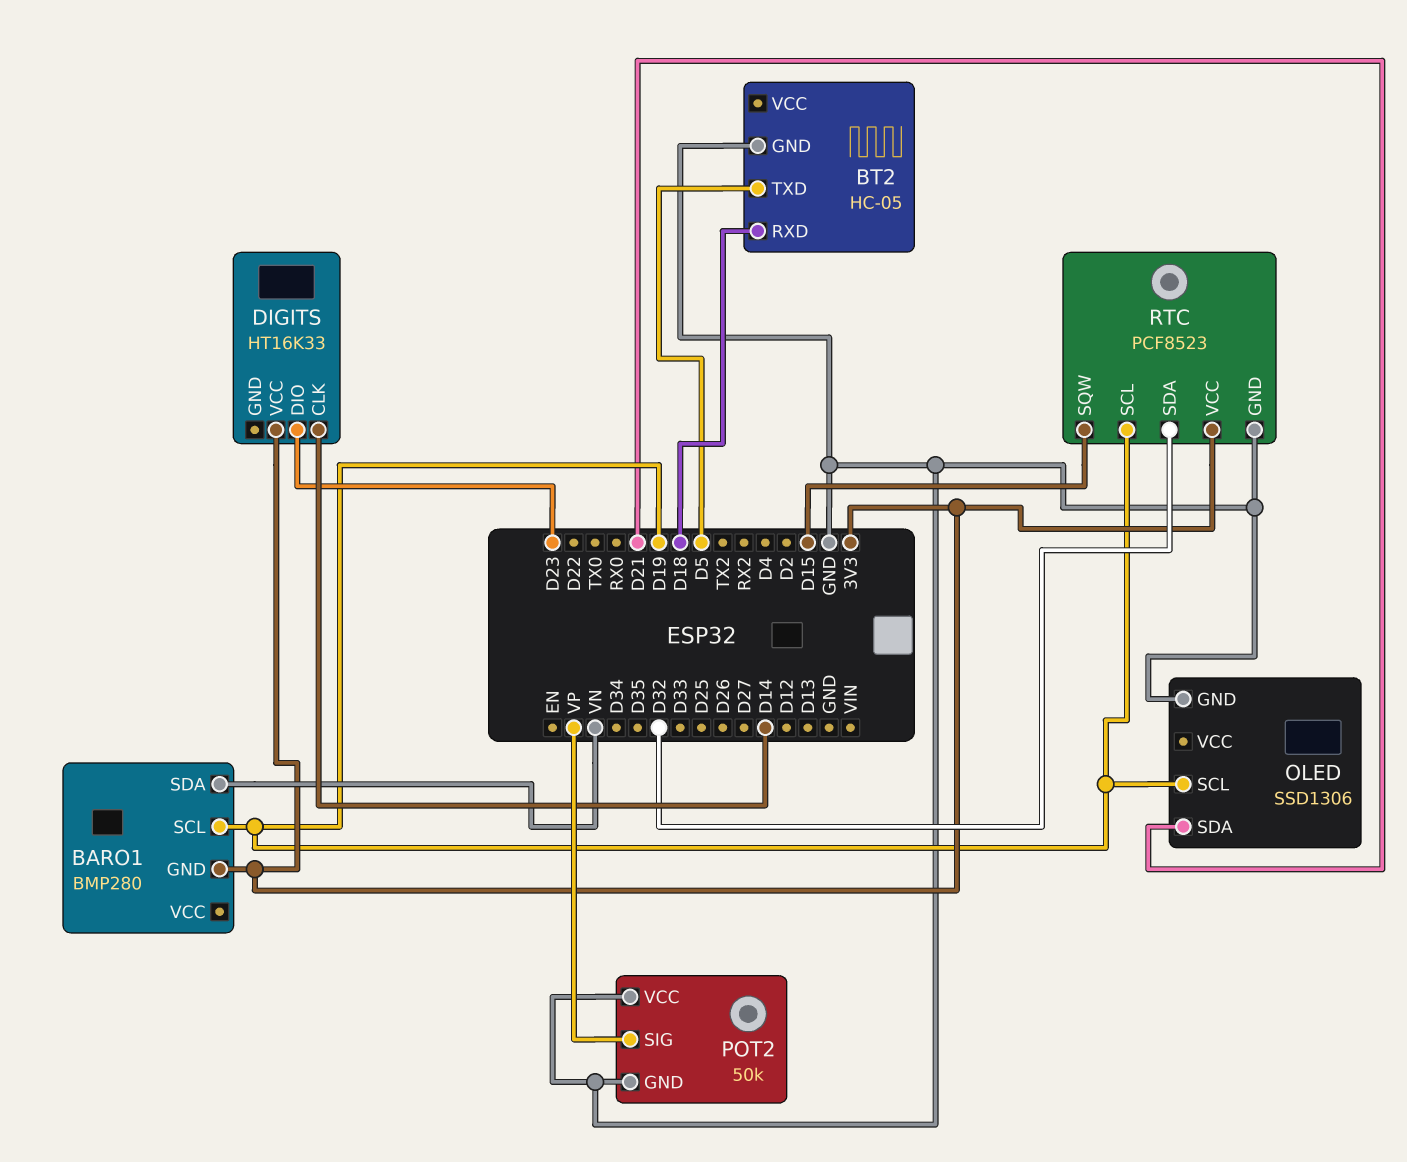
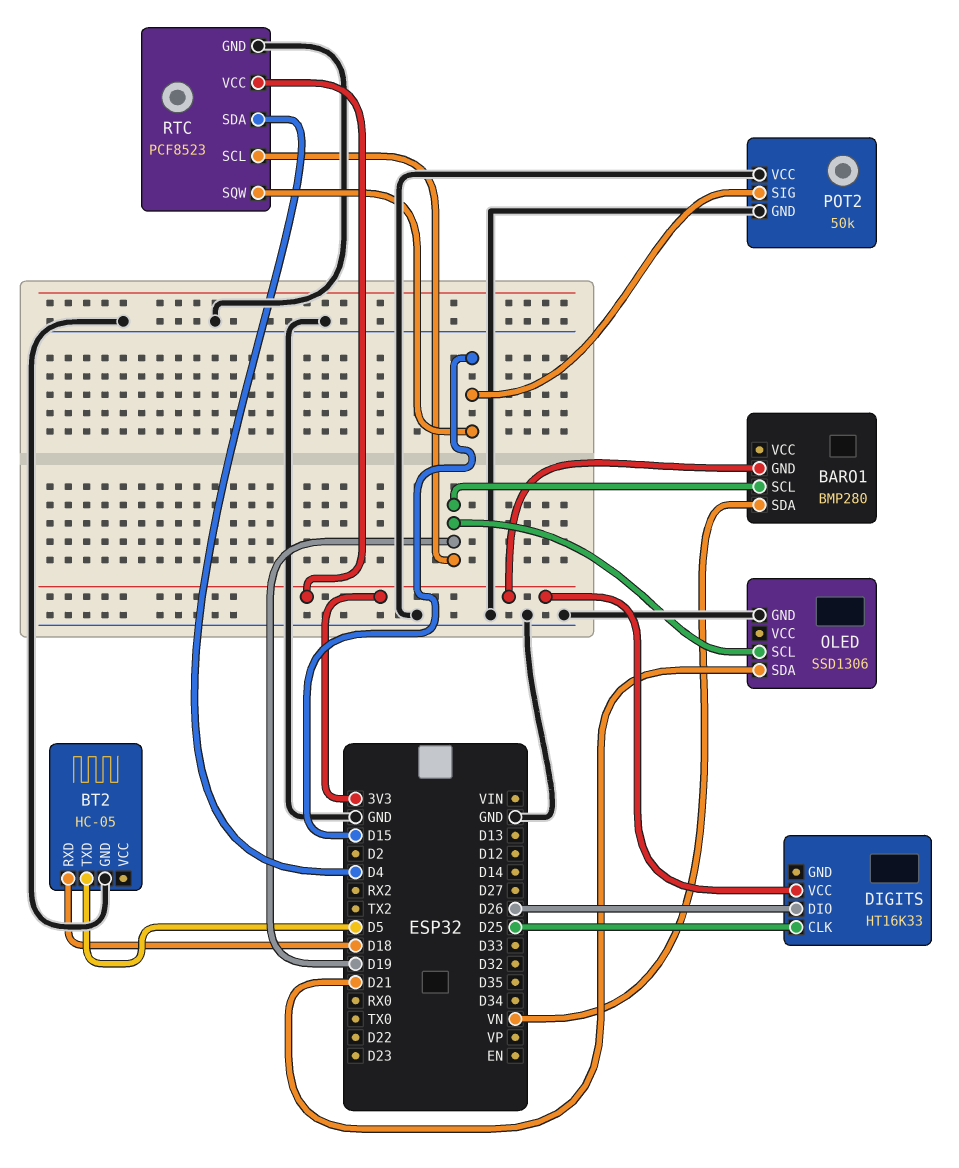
DIGITS pin CLK: D14 -> D25
DIGITS pin DIO: D23 -> D26
POT2 pin SIG: VP -> D15
RTC pin SDA: D32 -> D4

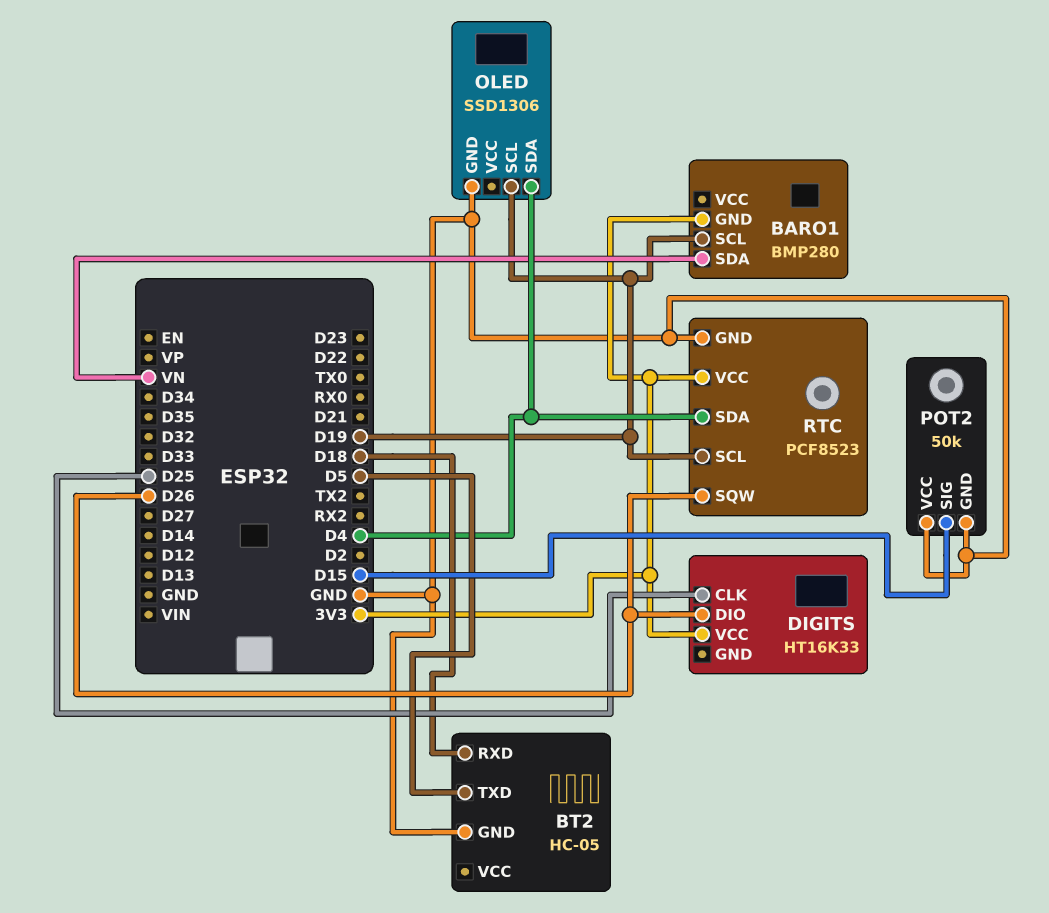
OLED pin SDA: D21 -> D4
RTC pin SQW: D15 -> D26

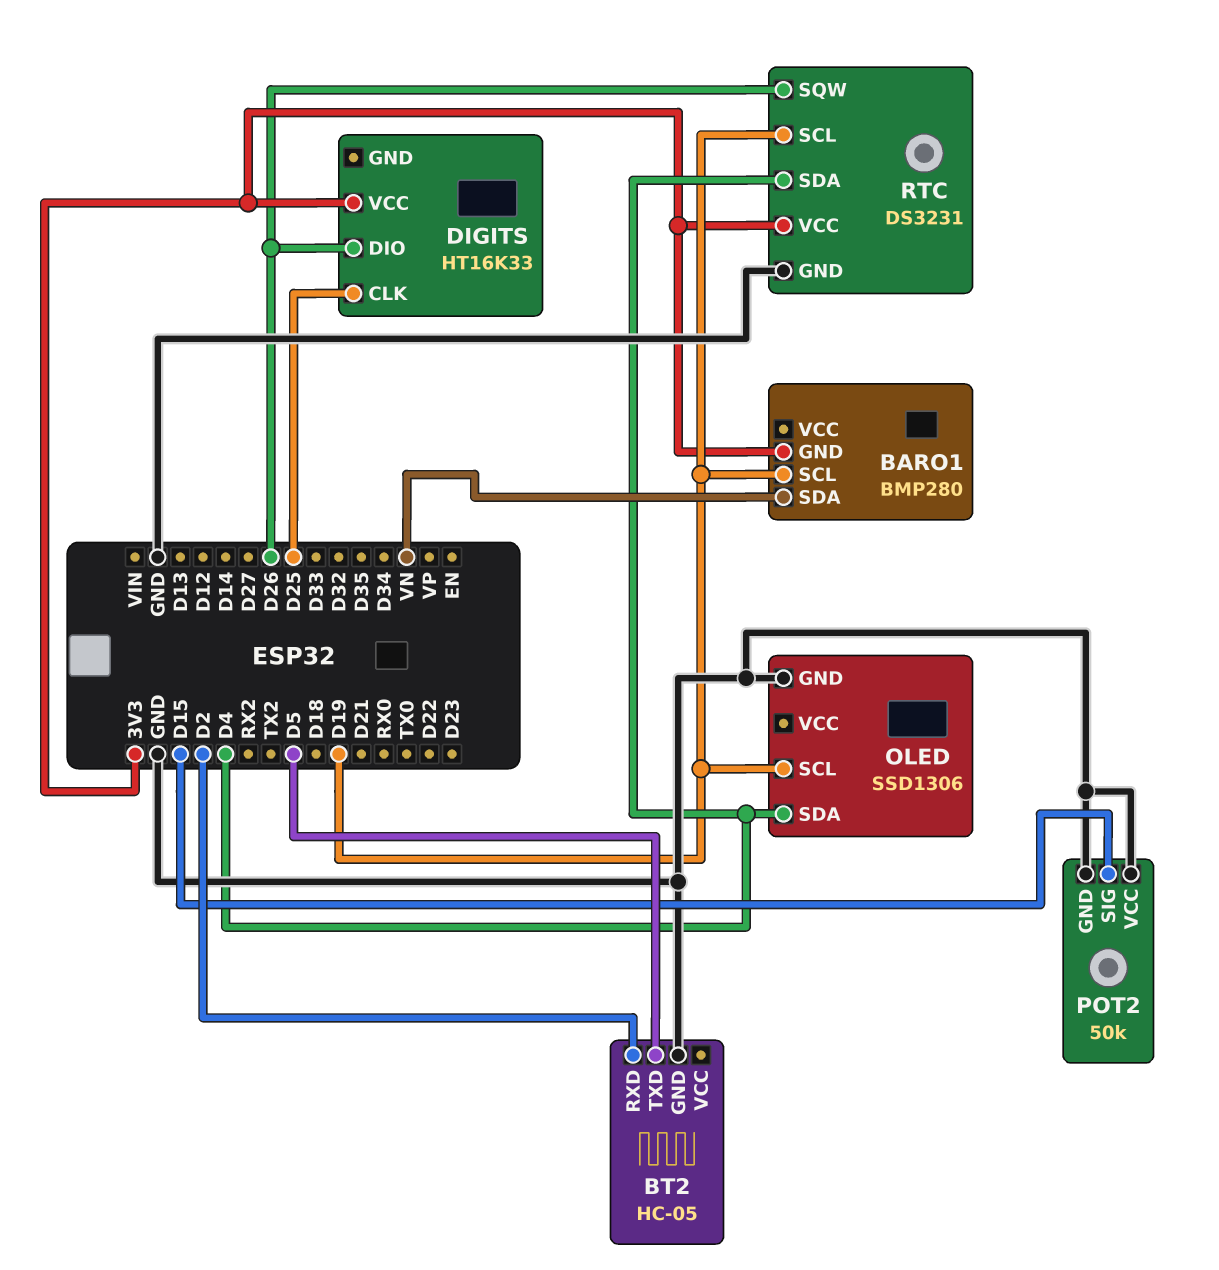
BT2 pin RXD: D18 -> D2
RTC: PCF8523 -> DS3231

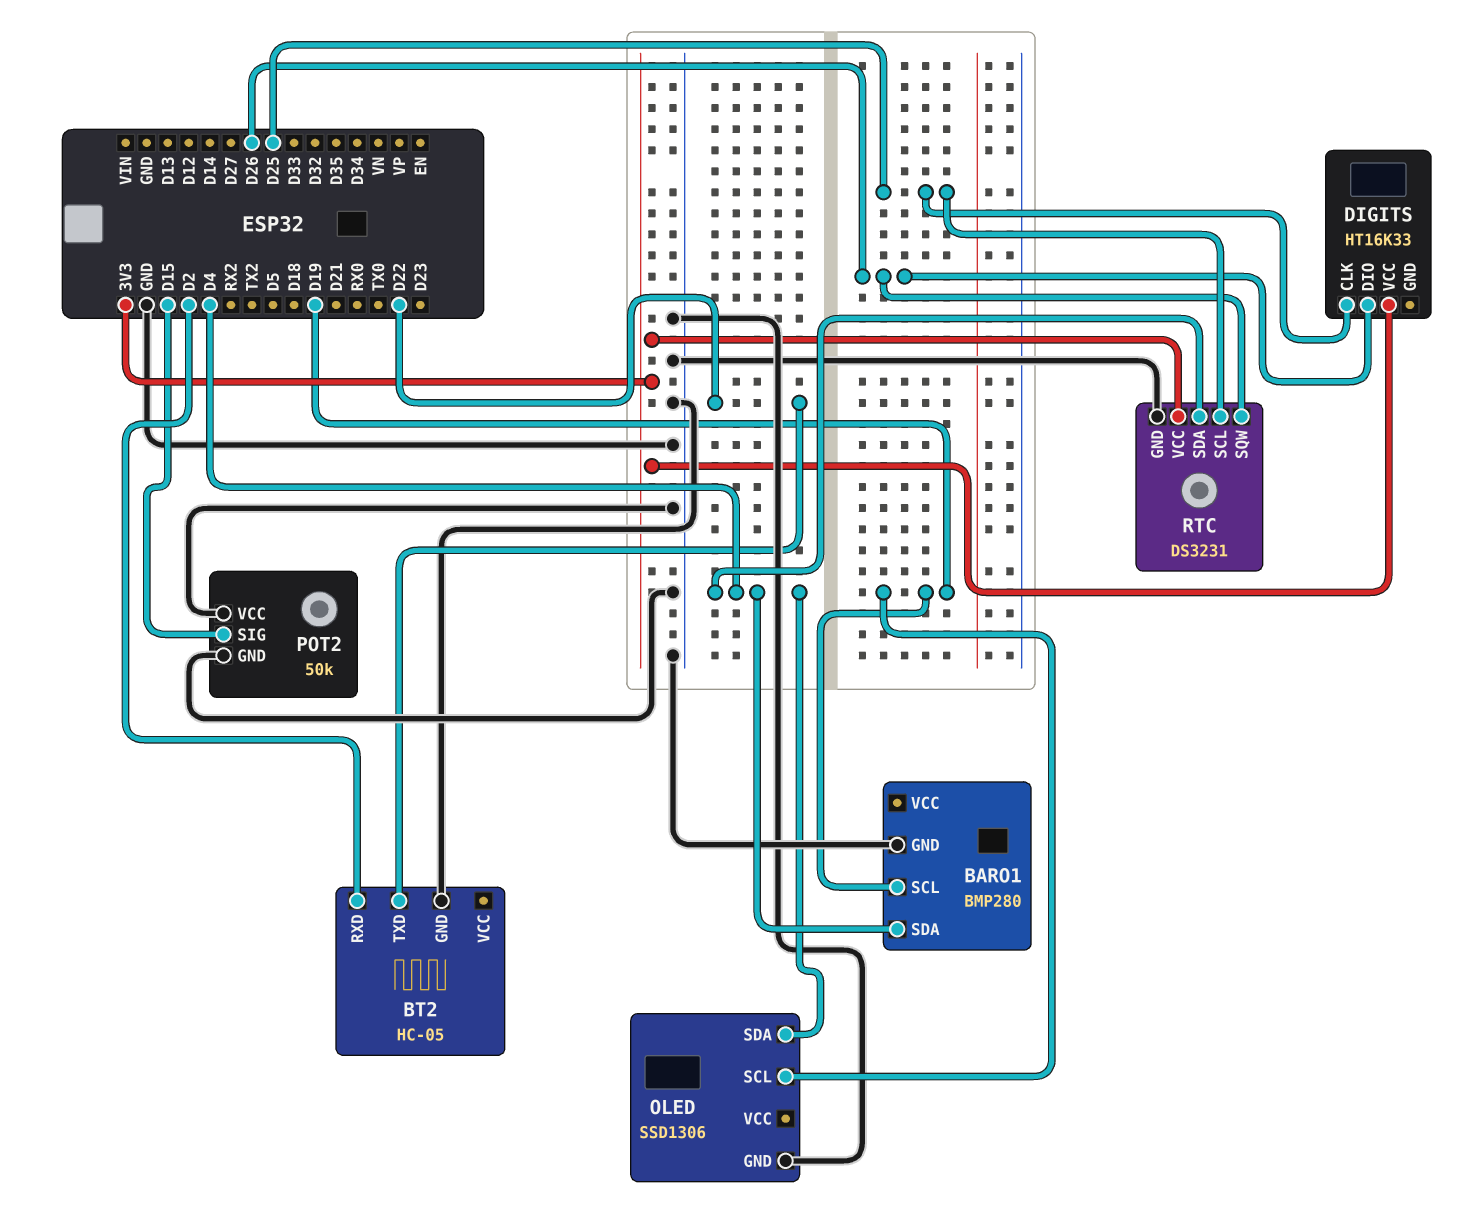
BARO1 pin GND: 3V3 -> GND
BARO1 pin SDA: VN -> D4
BT2 pin TXD: D5 -> D22
RTC pin SCL: D19 -> D25

